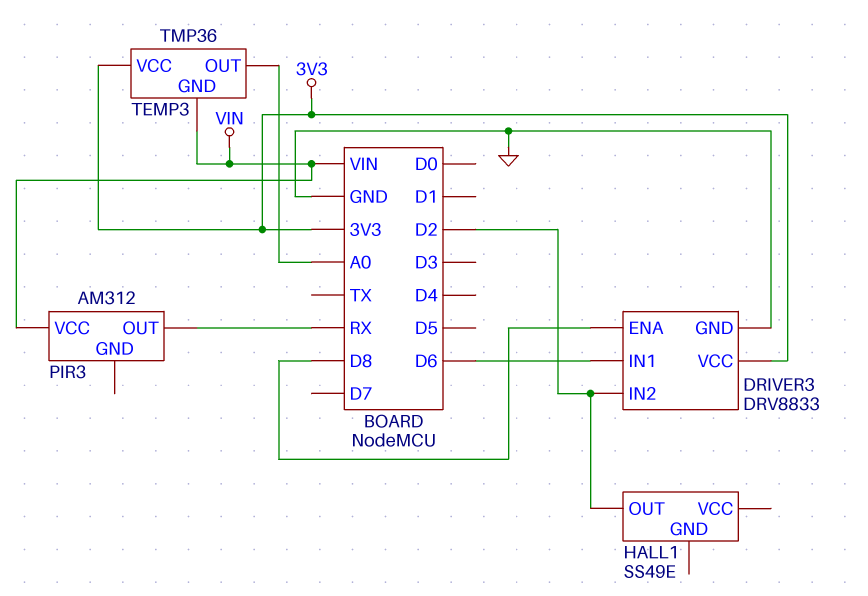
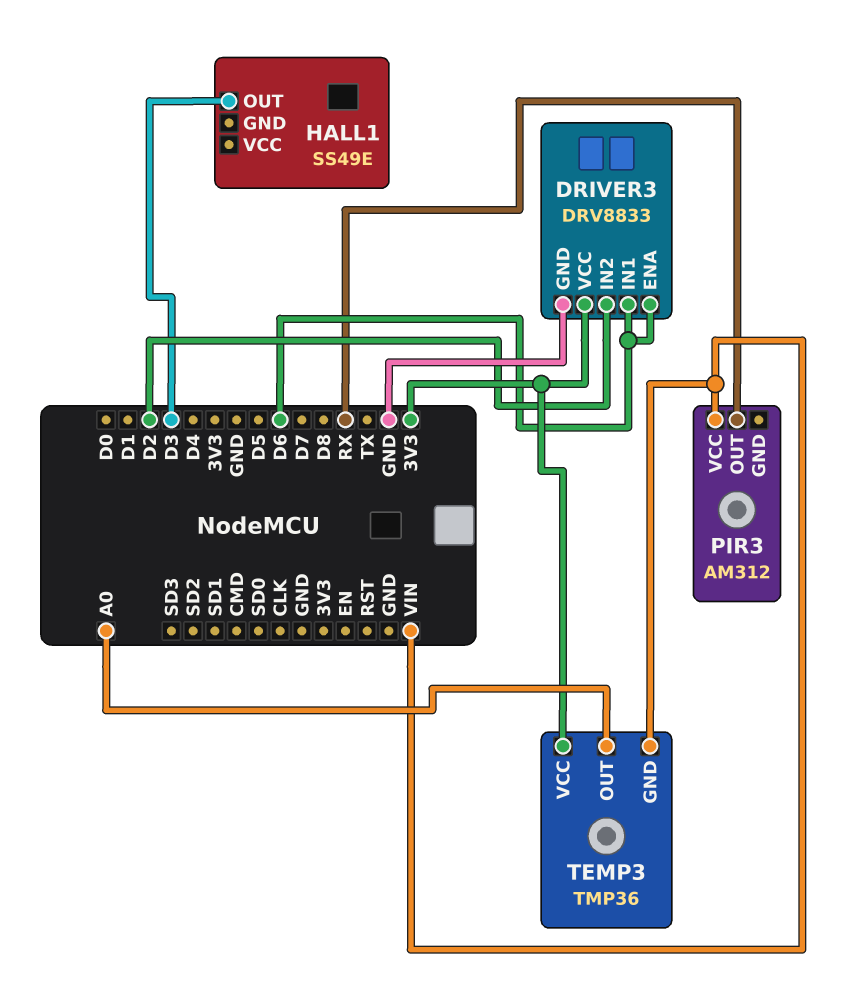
DRIVER3 pin ENA: D8 -> D6
HALL1 pin OUT: D2 -> D3

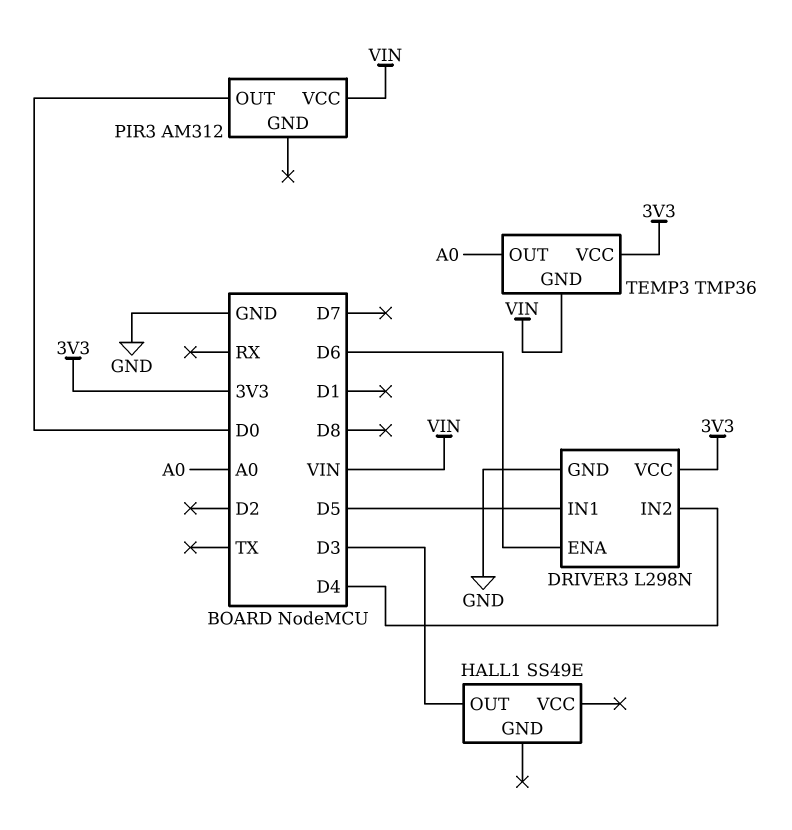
DRIVER3: DRV8833 -> L298N
DRIVER3 pin IN1: D6 -> D5
DRIVER3 pin IN2: D2 -> D4
PIR3 pin OUT: RX -> D0

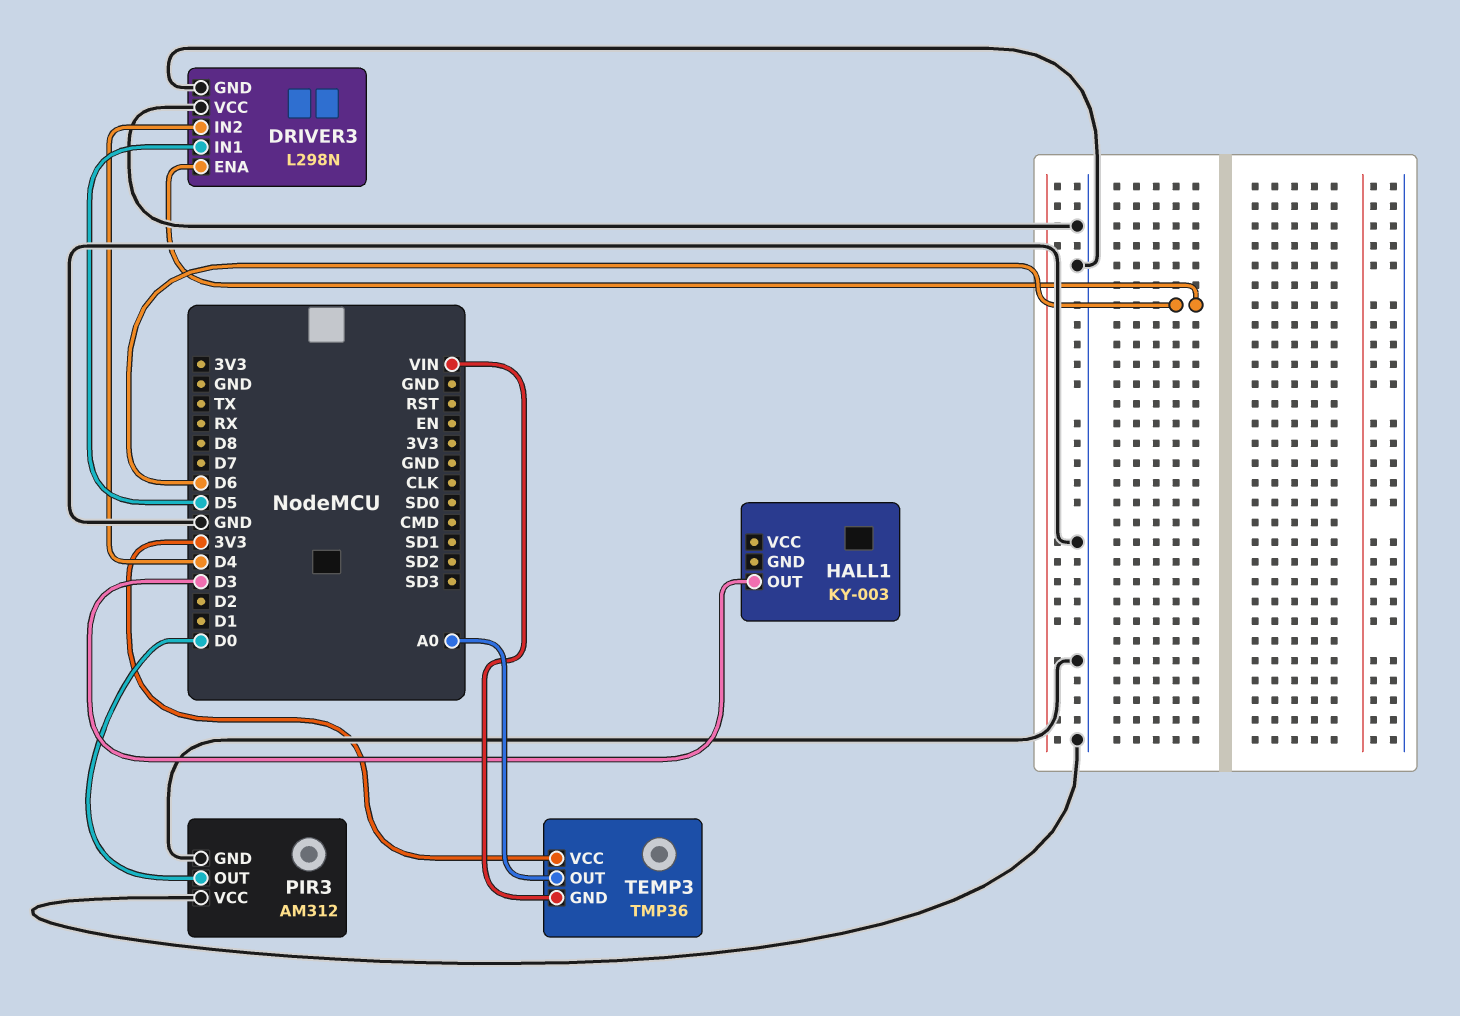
DRIVER3 pin VCC: 3V3 -> GND
HALL1: SS49E -> KY-003
PIR3 pin GND: none -> GND
PIR3 pin VCC: VIN -> GND

